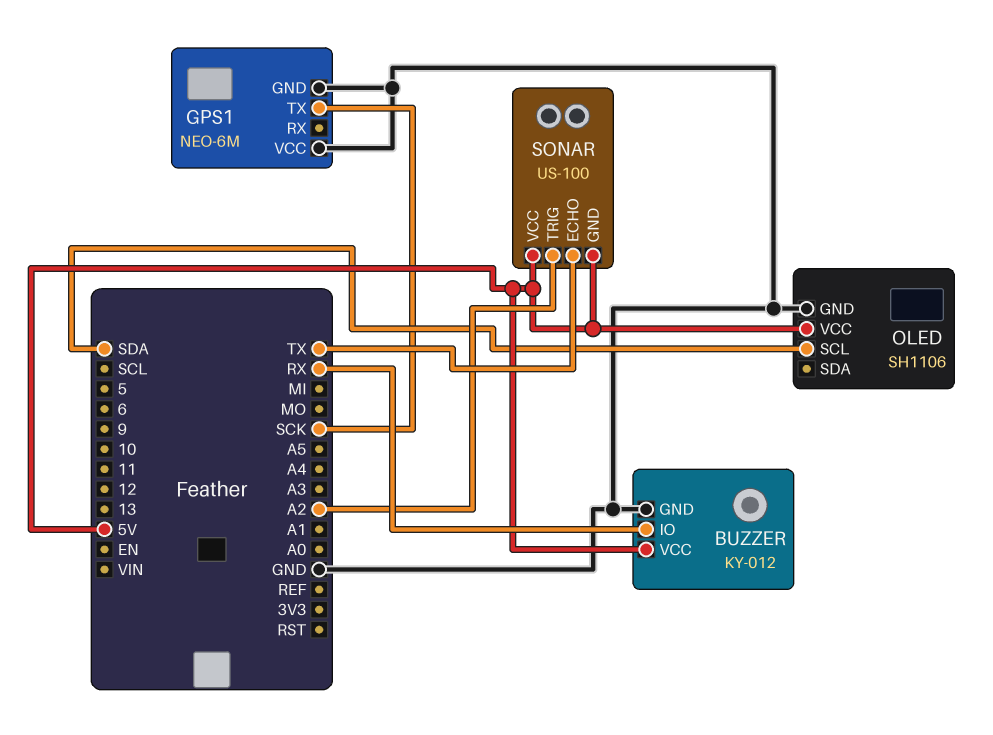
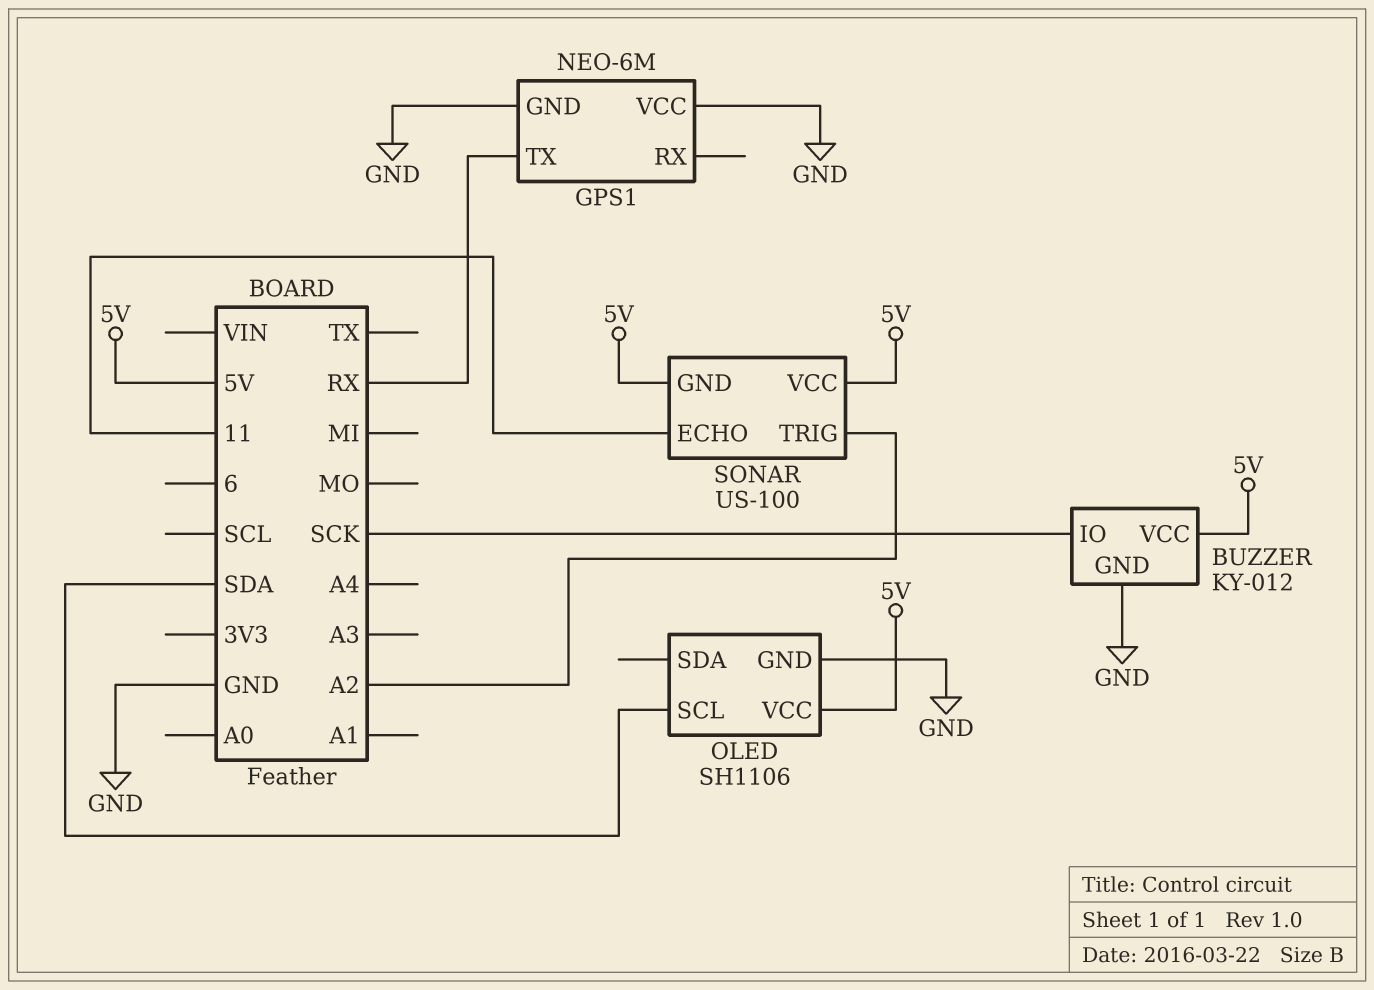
BUZZER pin IO: RX -> SCK
GPS1 pin TX: SCK -> RX
SONAR pin ECHO: TX -> 11

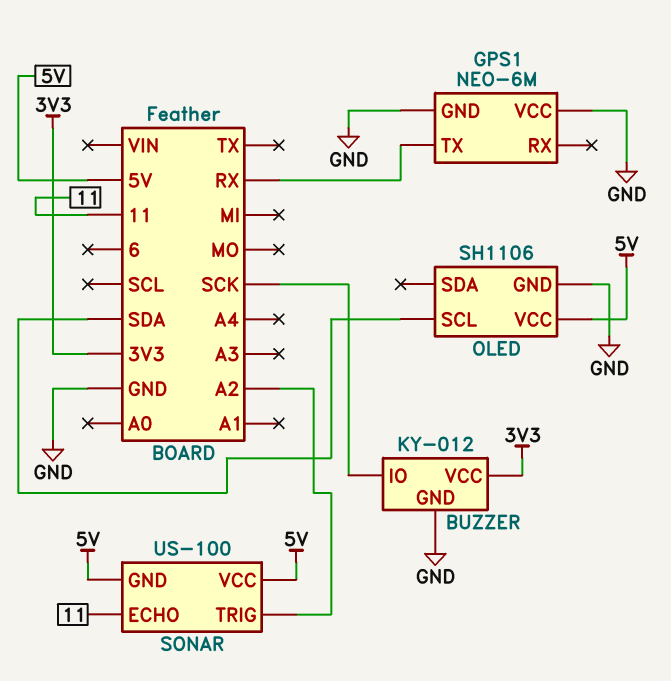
BUZZER pin VCC: 5V -> 3V3

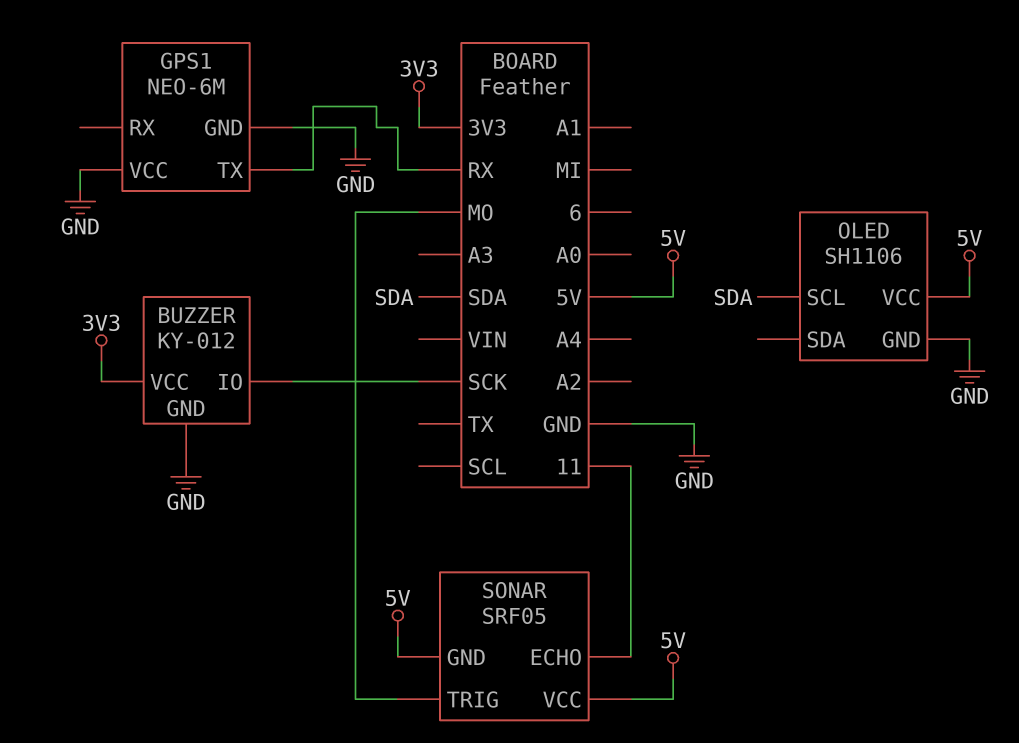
SONAR: US-100 -> SRF05
SONAR pin TRIG: A2 -> MO

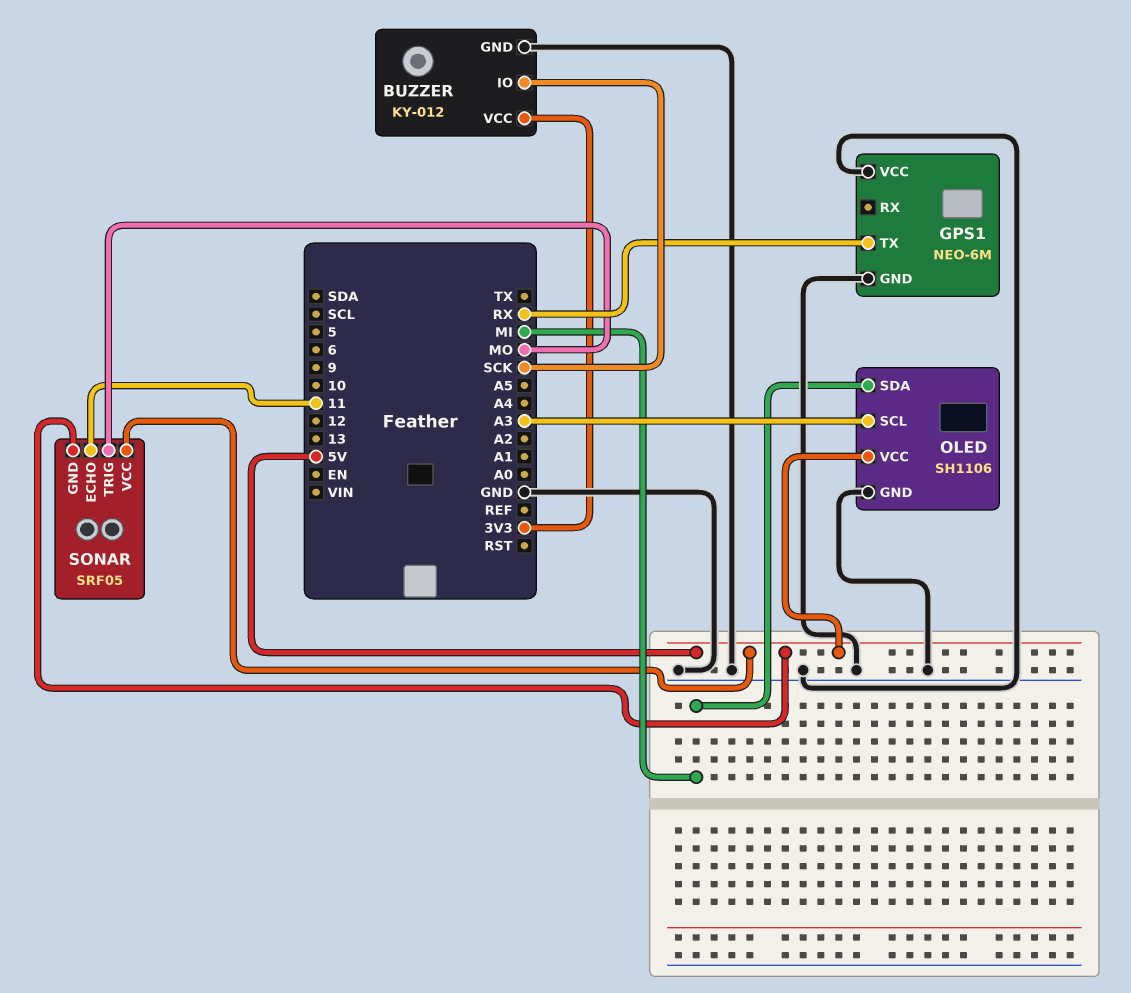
OLED pin SCL: SDA -> A3
OLED pin SDA: none -> MI

